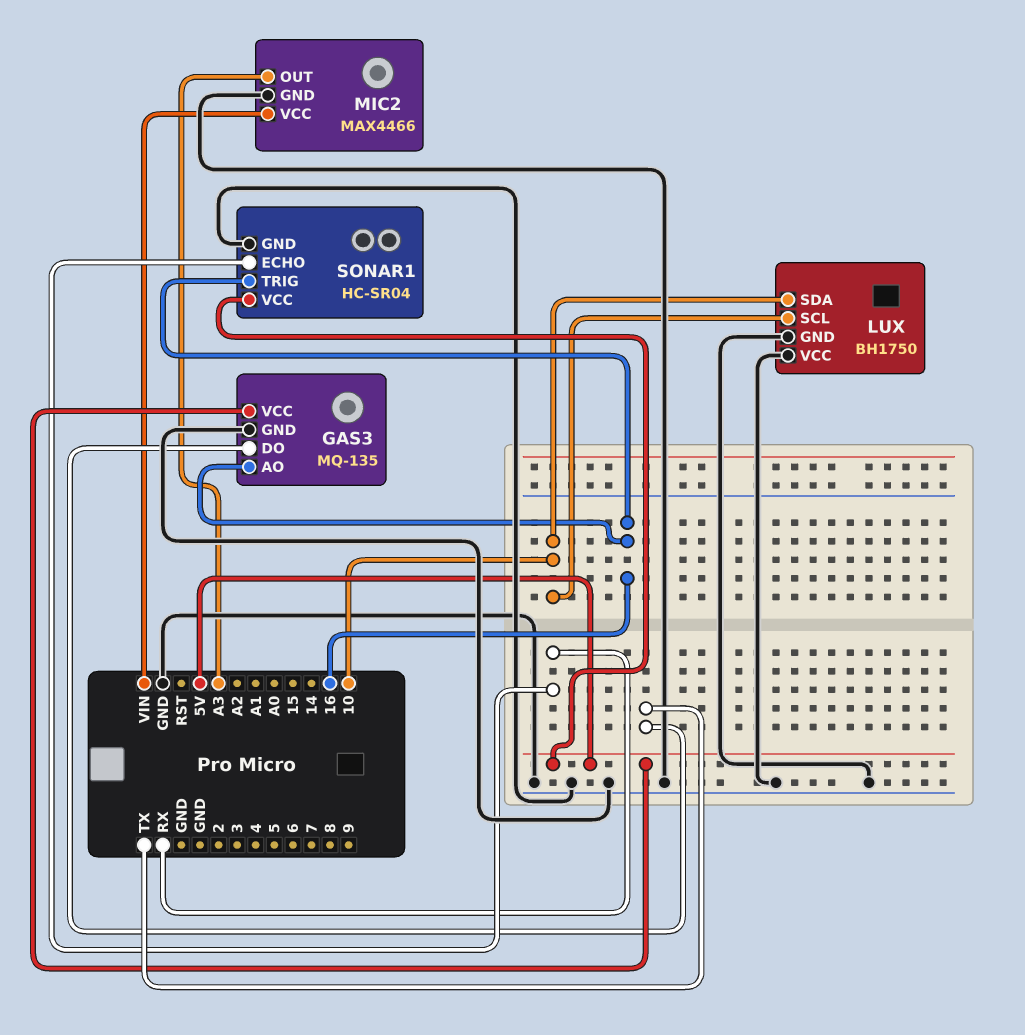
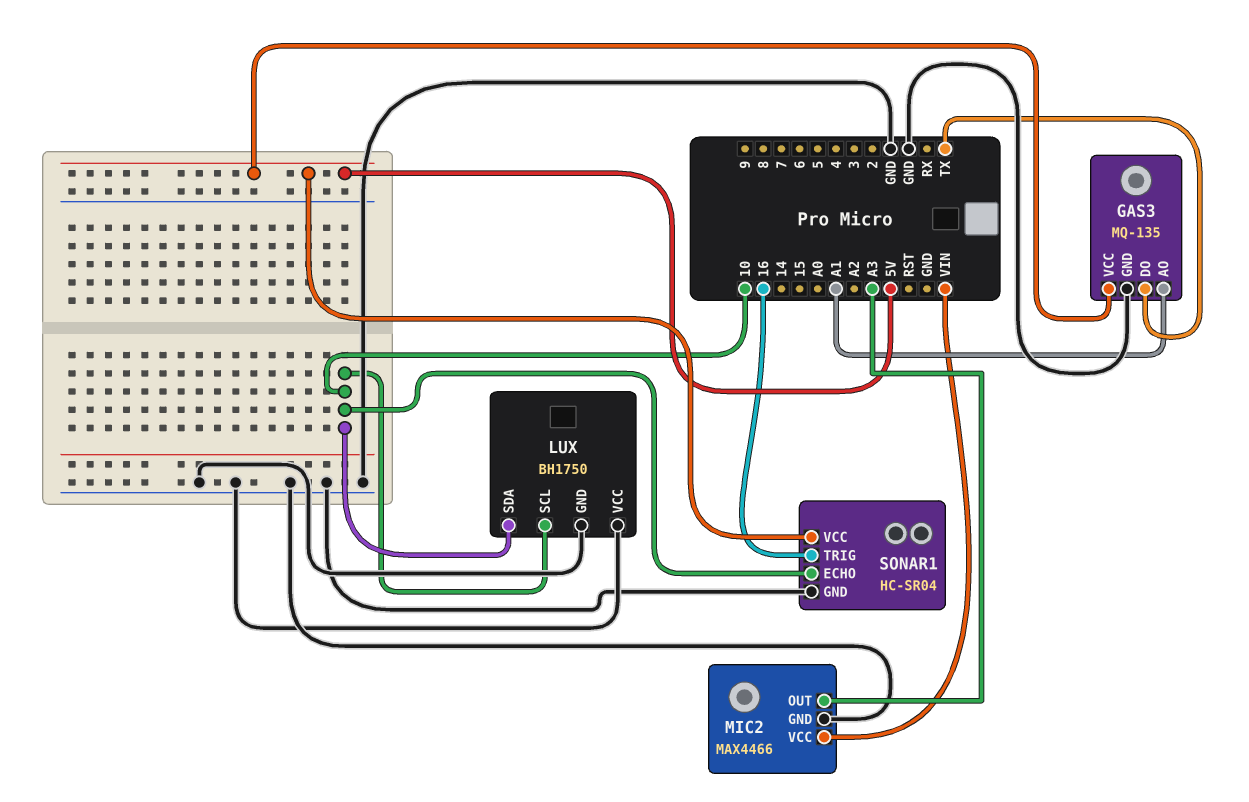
GAS3 pin AO: 16 -> A1
SONAR1 pin ECHO: RX -> 10

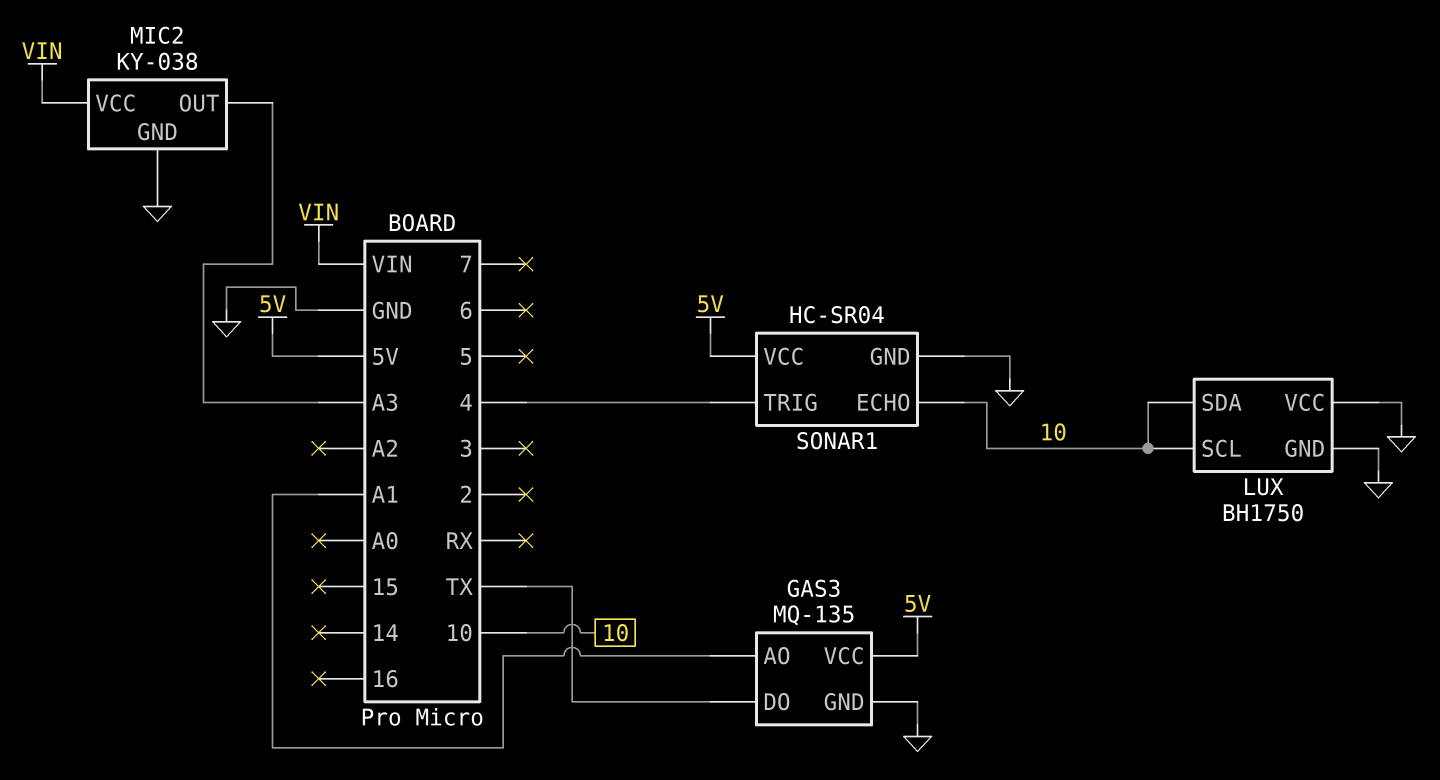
MIC2: MAX4466 -> KY-038
SONAR1 pin TRIG: 16 -> 4

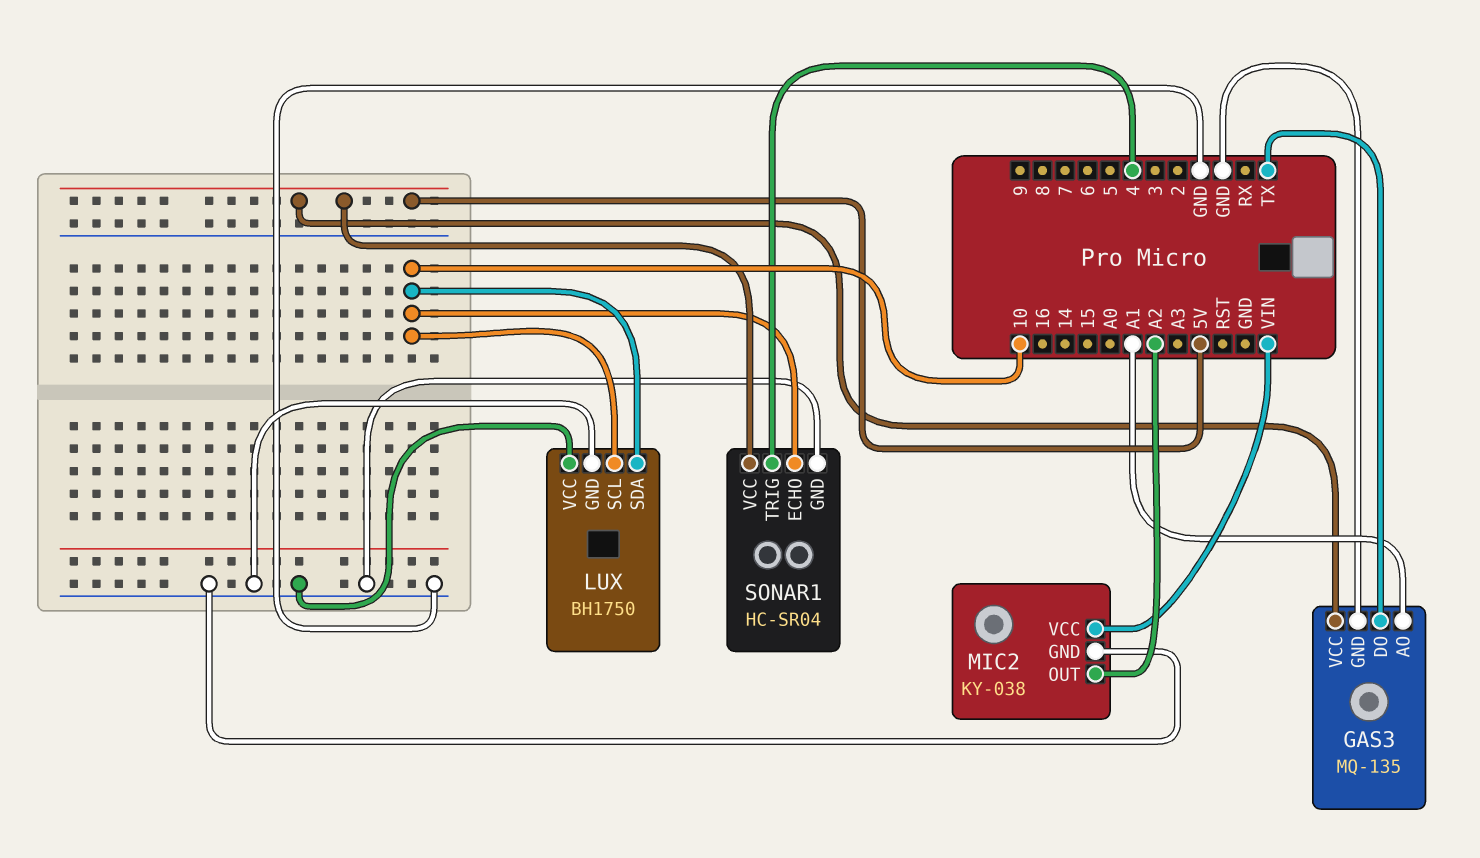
MIC2 pin OUT: A3 -> A2

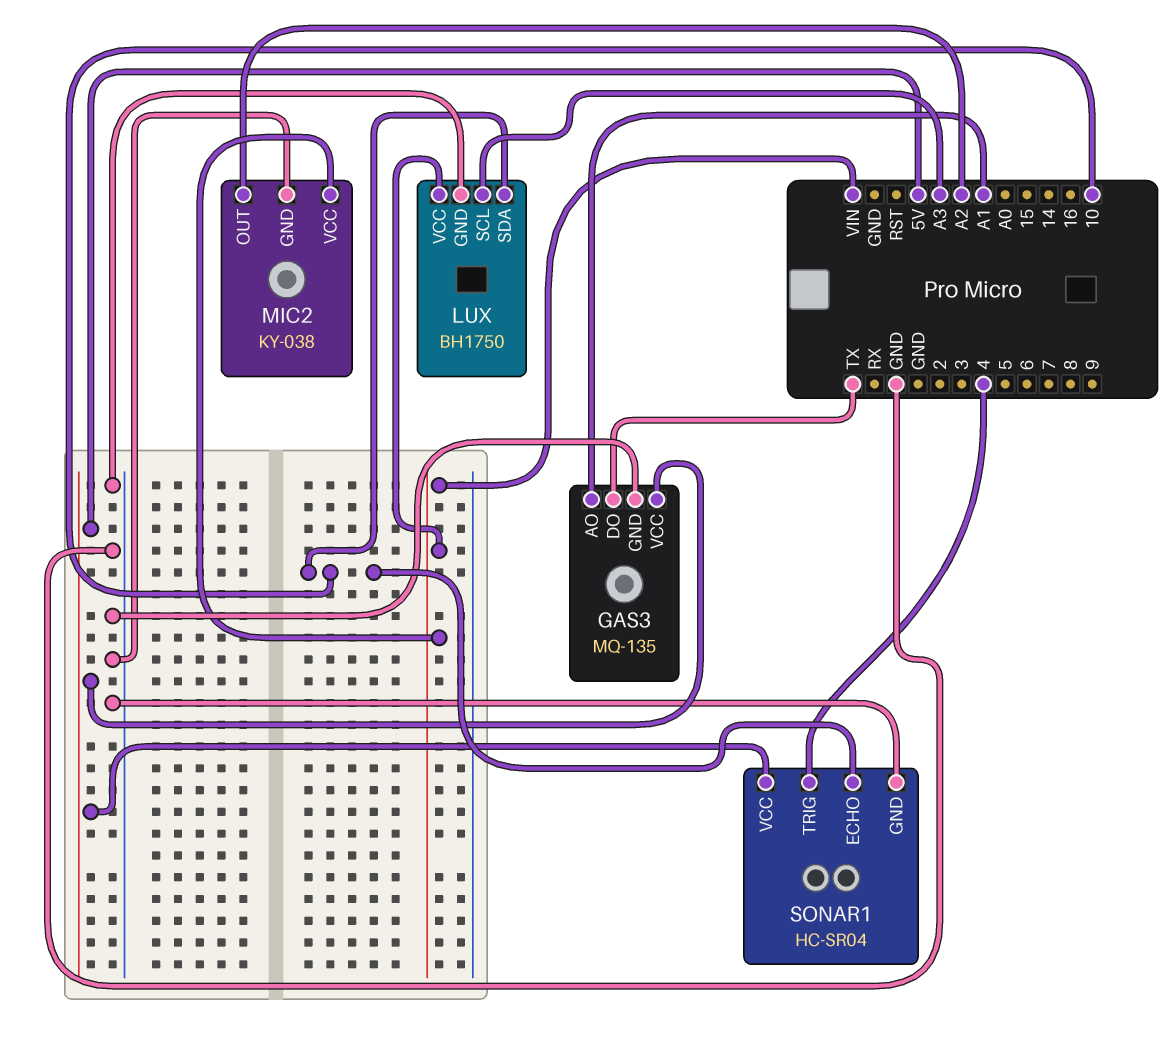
LUX pin SCL: 10 -> A3
LUX pin VCC: GND -> VIN

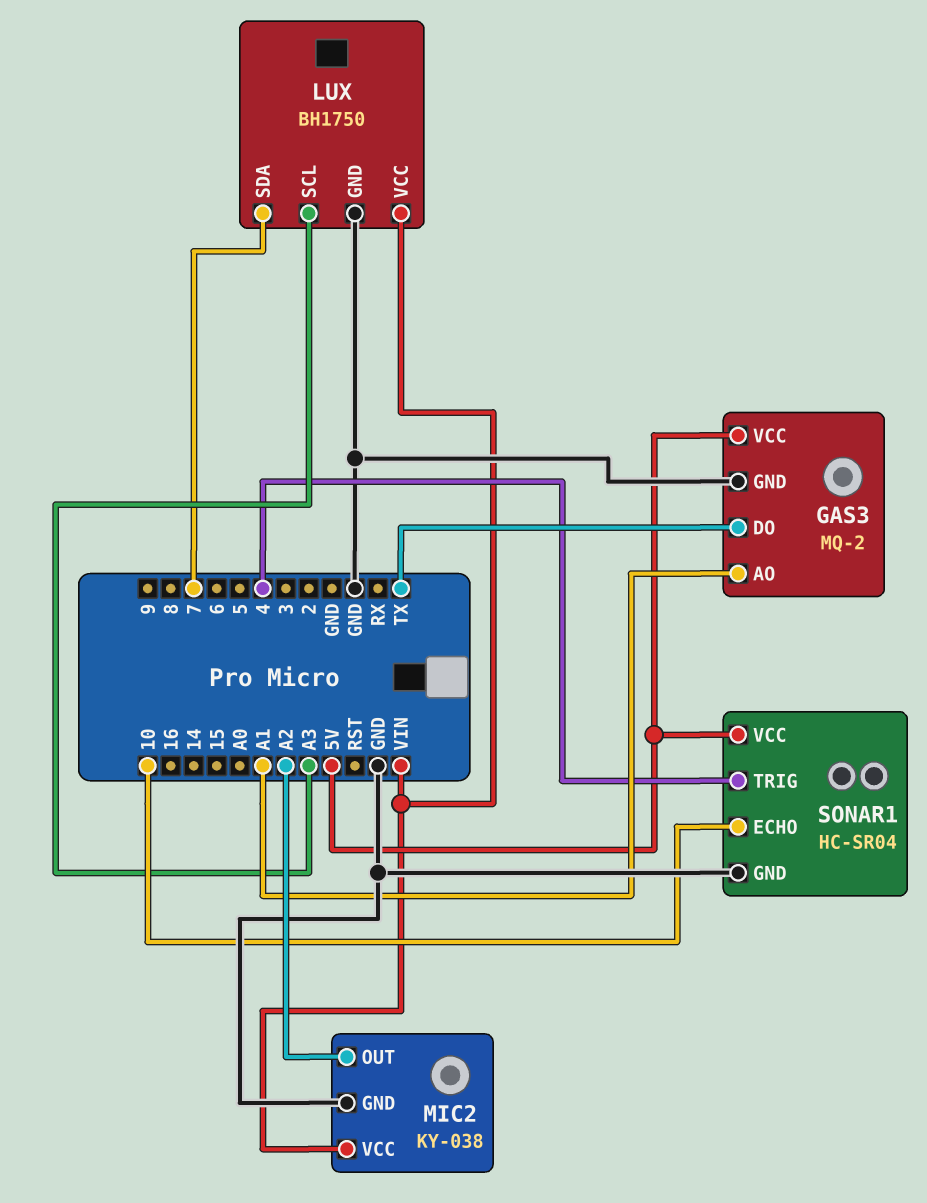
GAS3: MQ-135 -> MQ-2
LUX pin SDA: 10 -> 7

